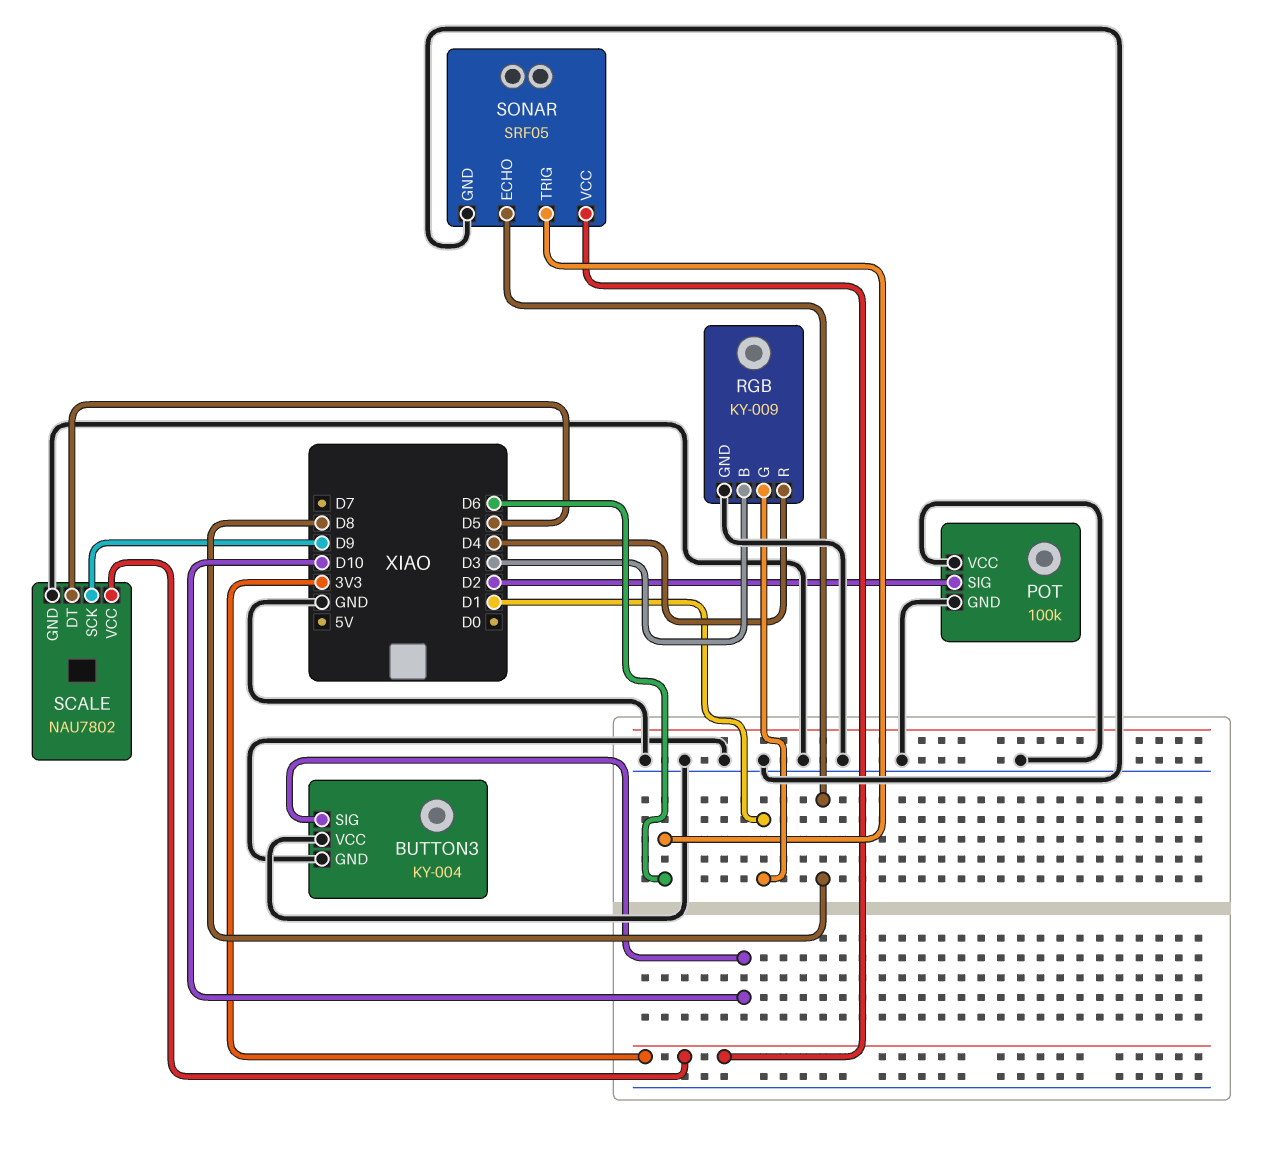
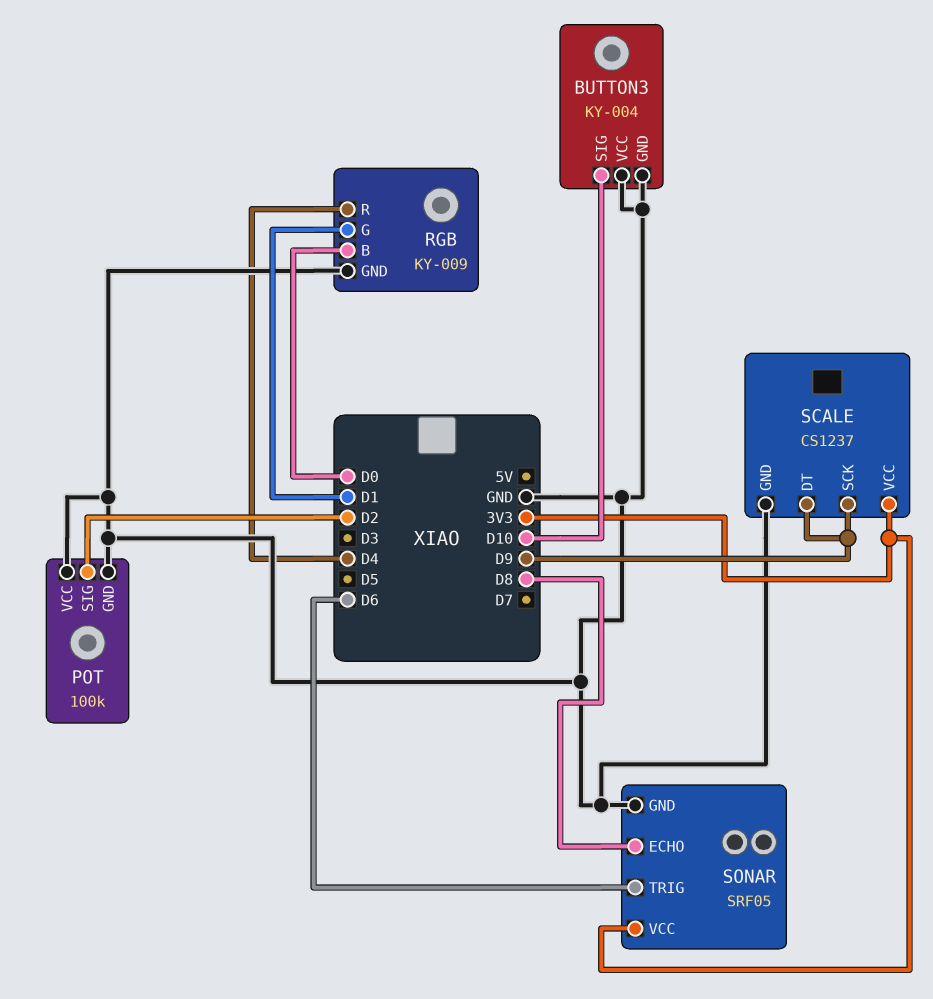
RGB pin B: D3 -> D0
SCALE: NAU7802 -> CS1237
SCALE pin DT: D5 -> D9

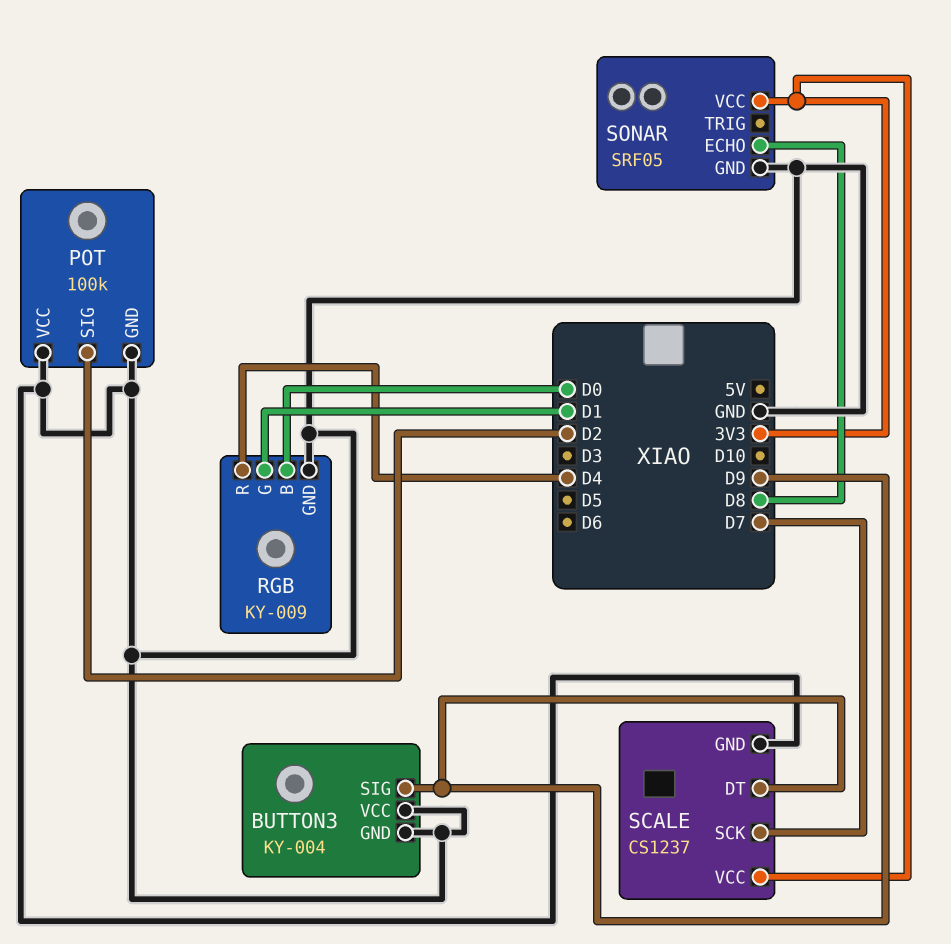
BUTTON3 pin SIG: D10 -> D9
SCALE pin SCK: D9 -> D7
SONAR pin TRIG: D6 -> none

